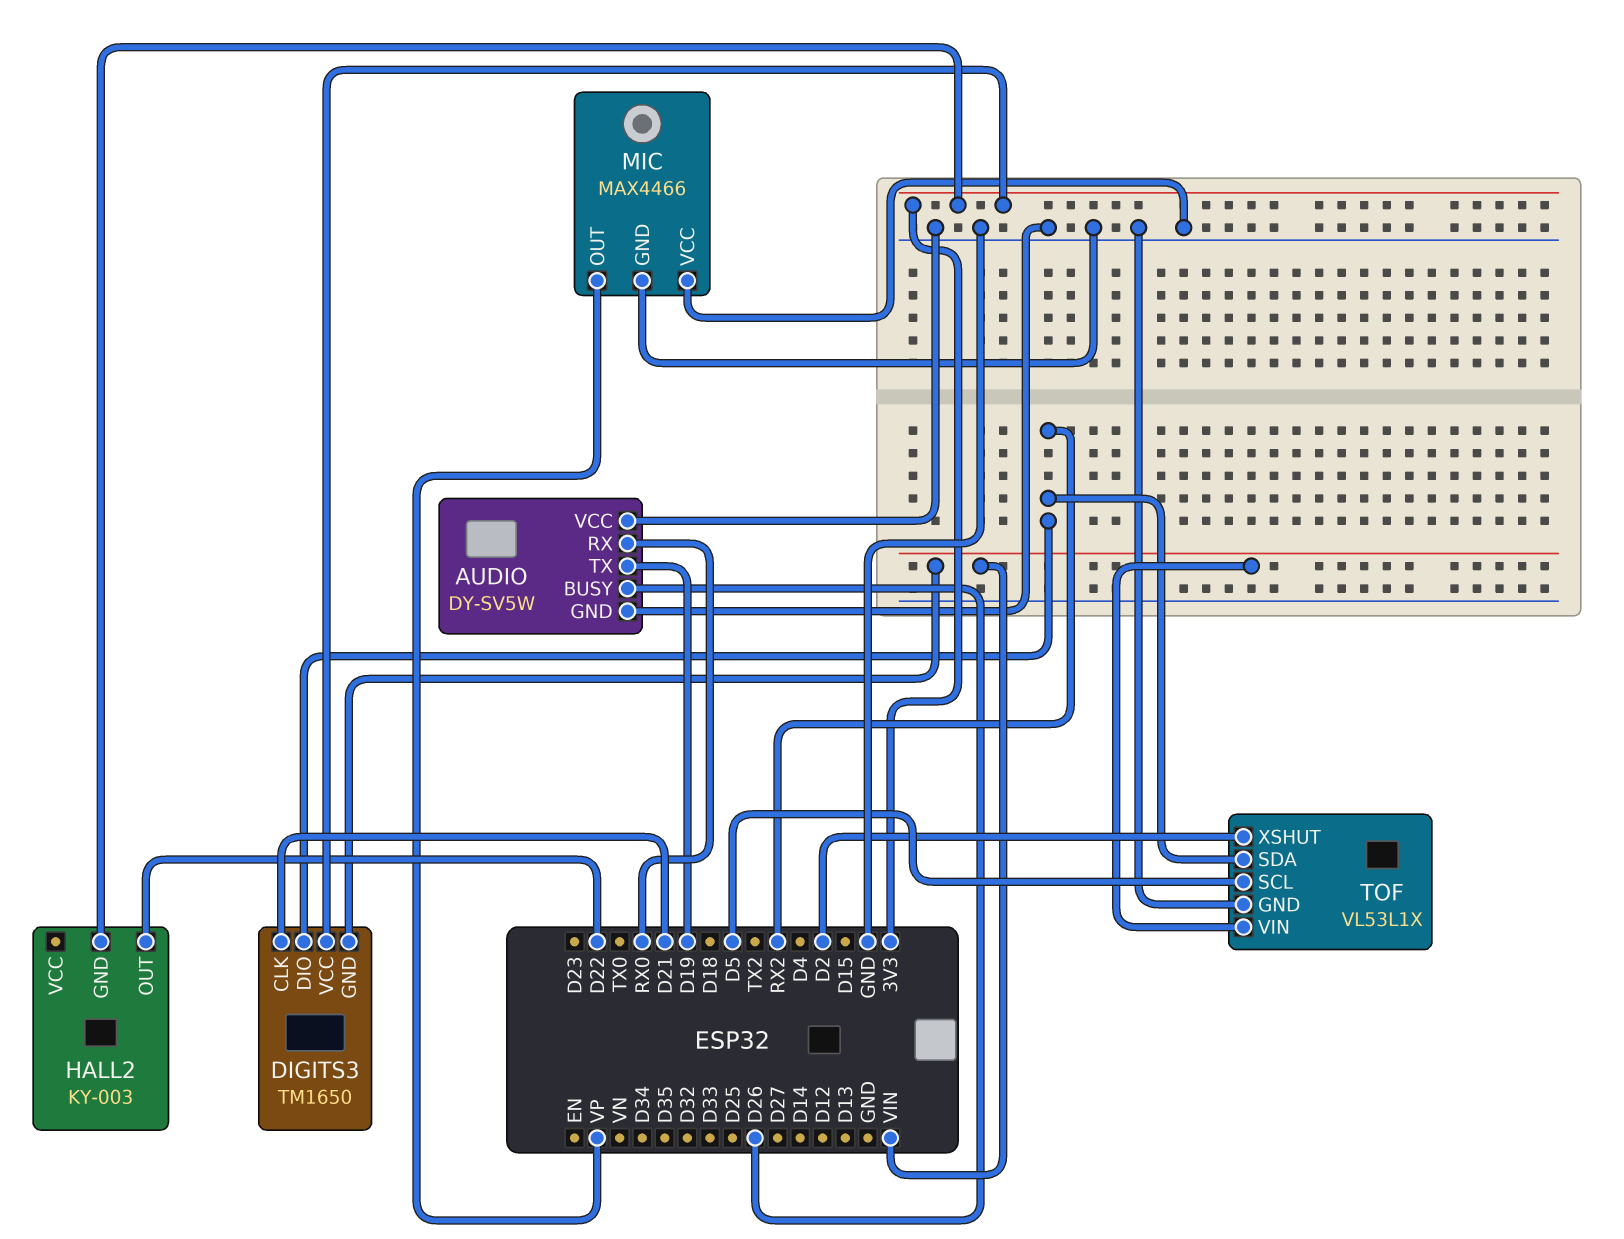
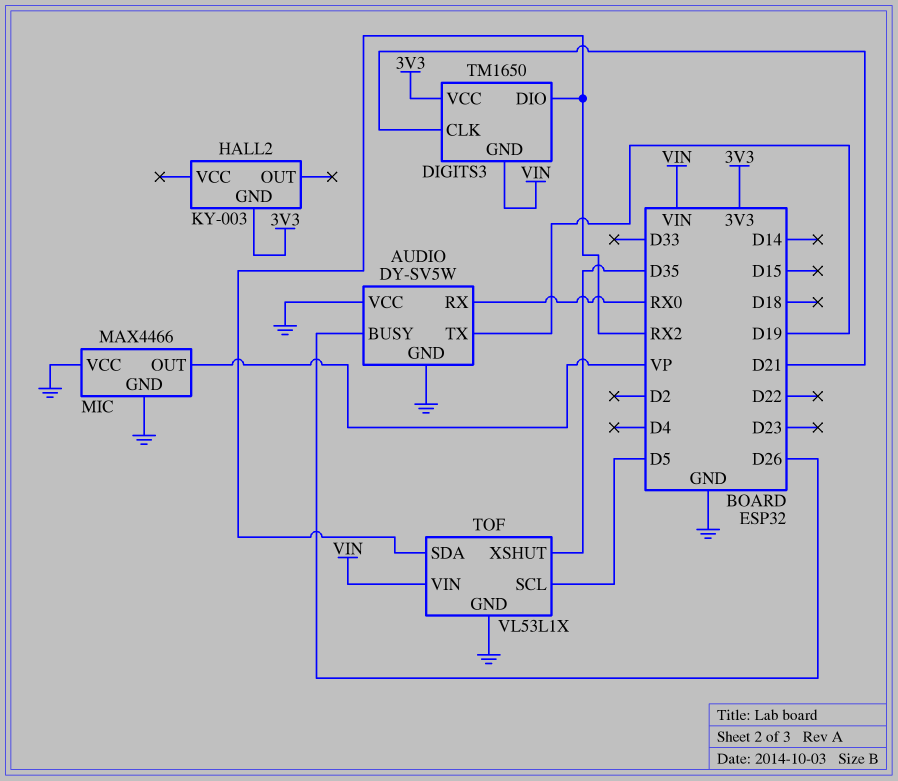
HALL2 pin OUT: D22 -> none
TOF pin XSHUT: D2 -> D35

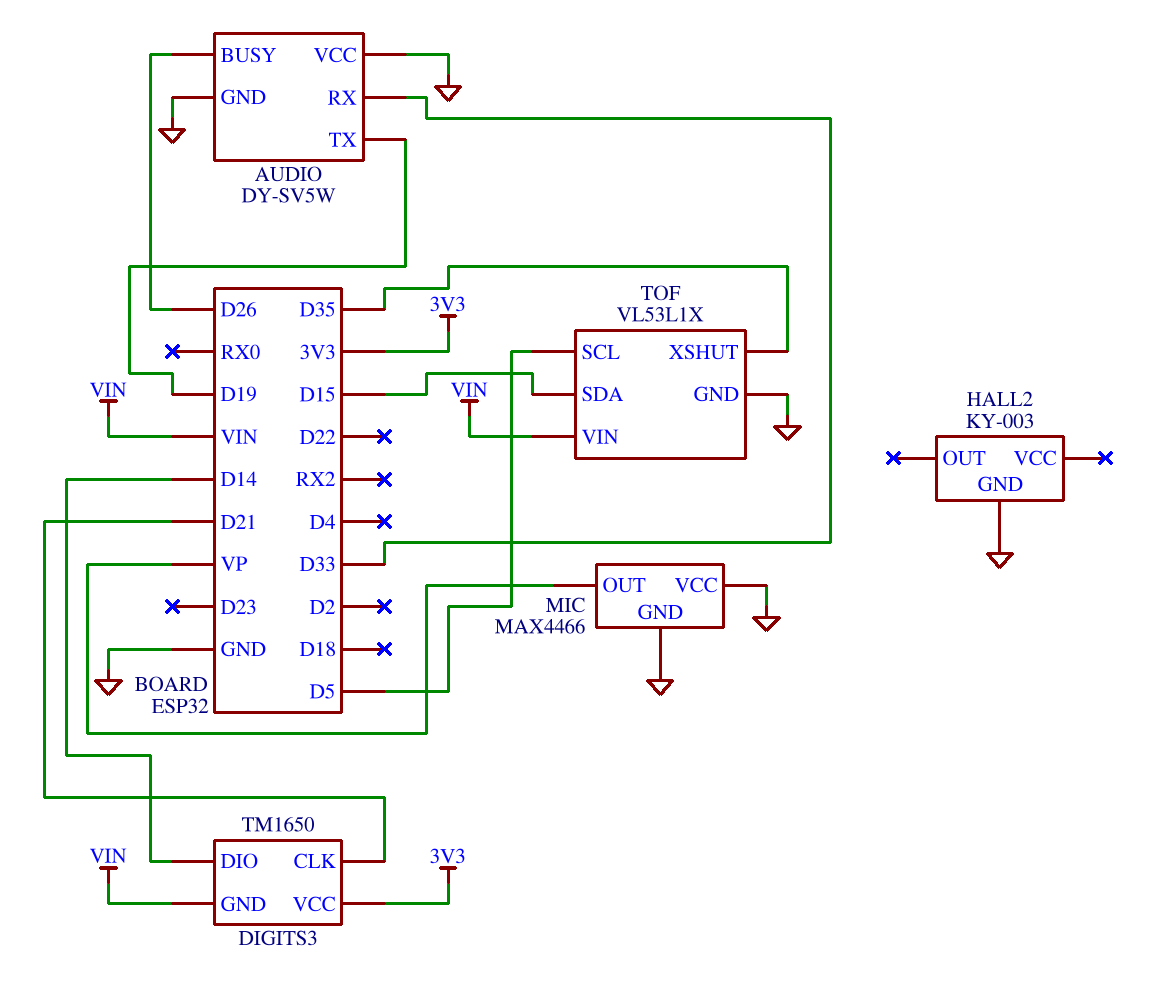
AUDIO pin RX: RX0 -> D33
DIGITS3 pin DIO: RX2 -> D14
HALL2 pin GND: 3V3 -> GND
TOF pin SDA: RX2 -> D15

